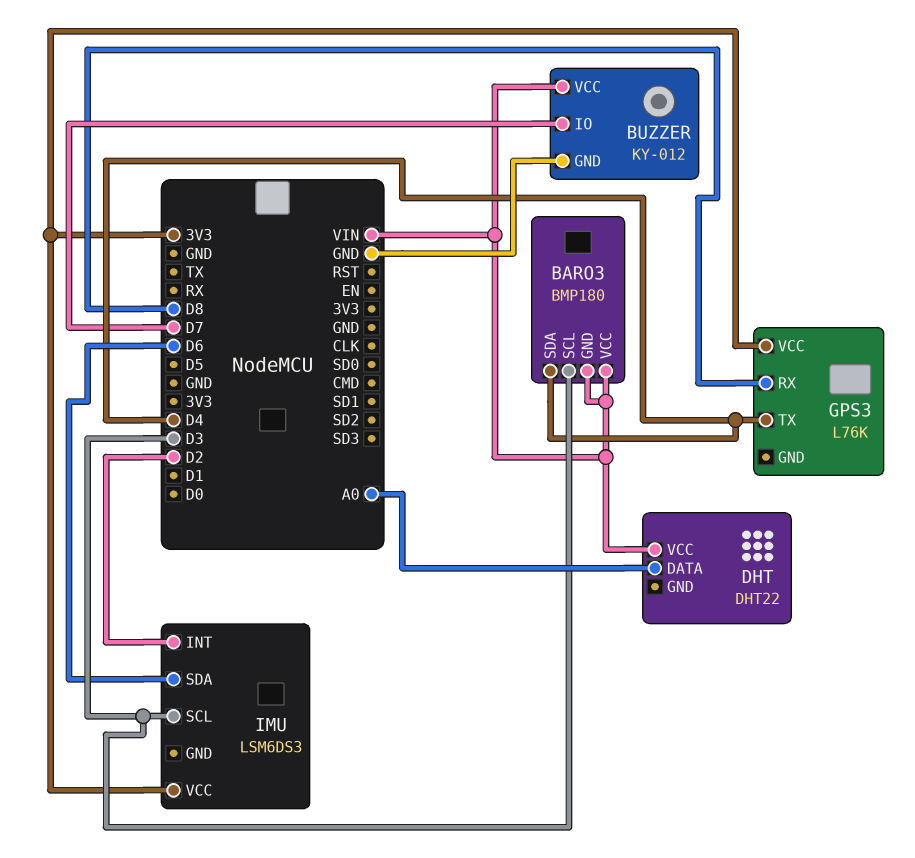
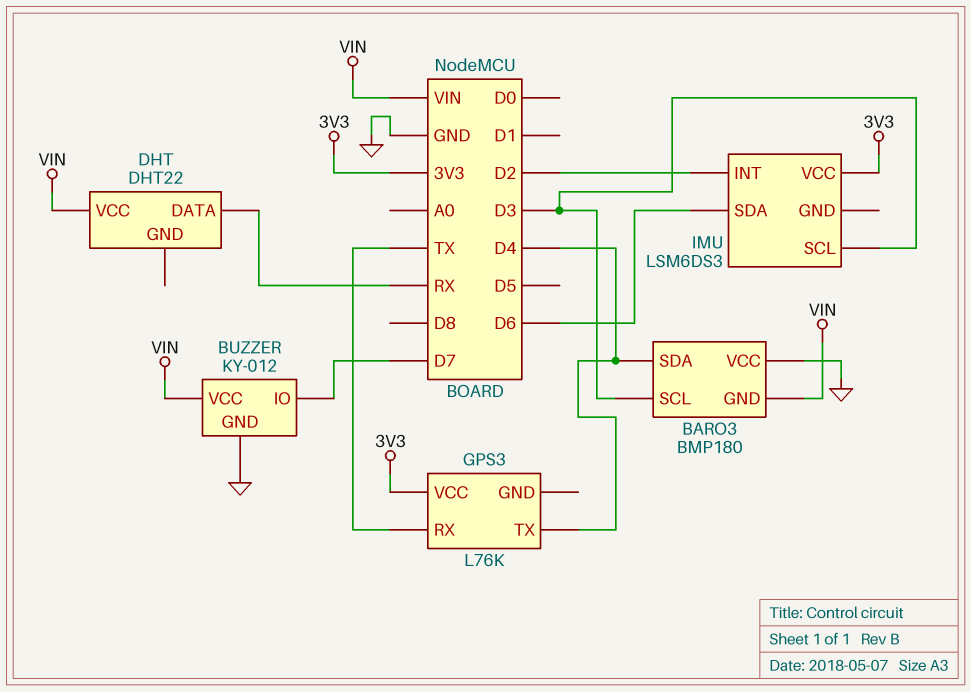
BARO3 pin VCC: VIN -> GND
DHT pin DATA: A0 -> RX
GPS3 pin RX: D8 -> TX

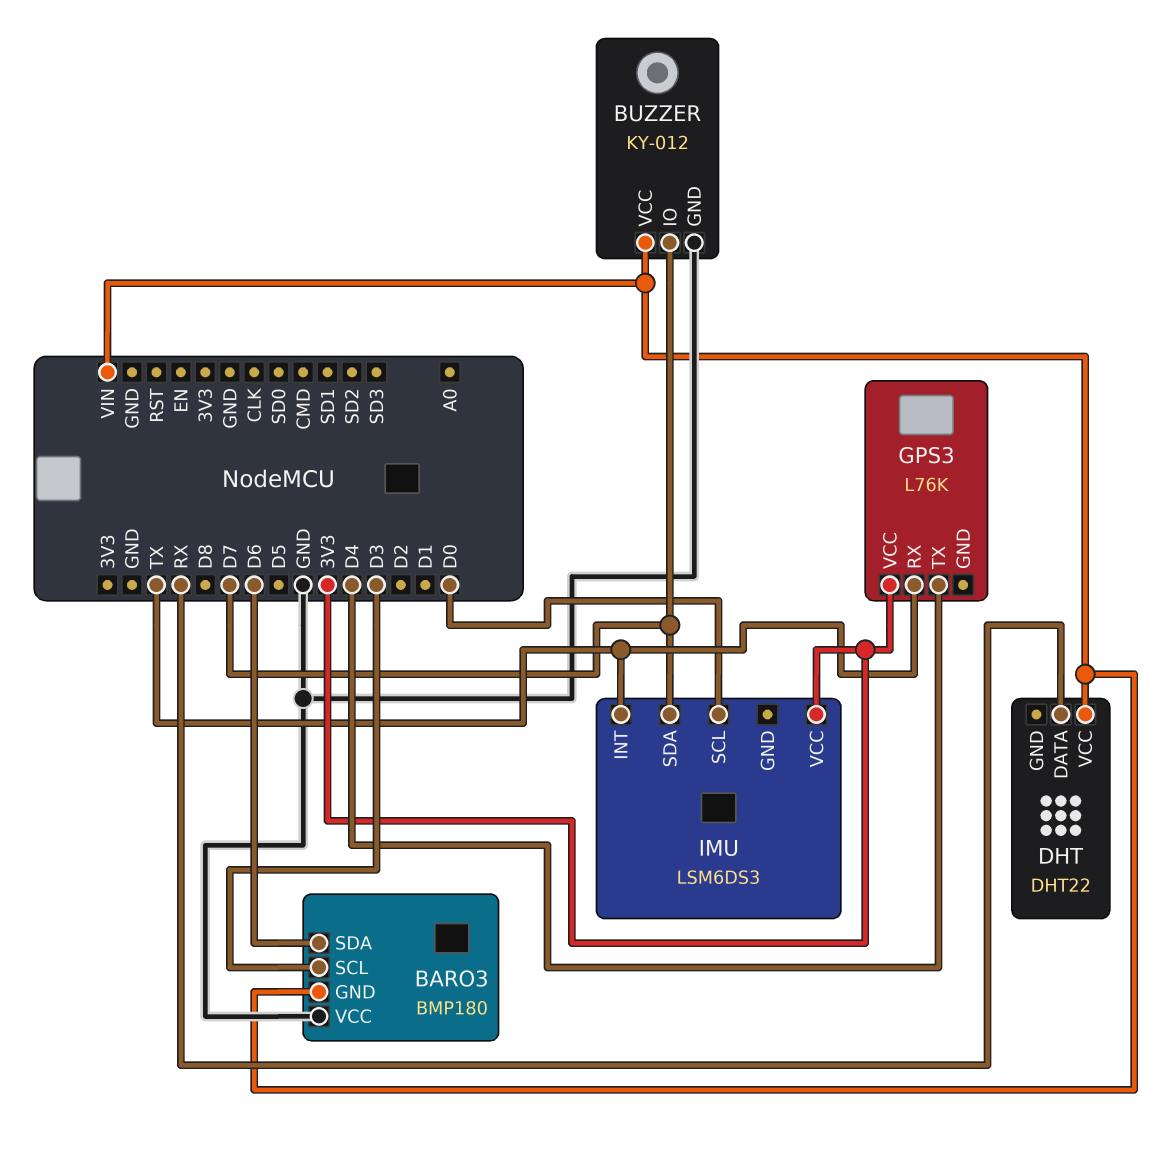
BARO3 pin SDA: D4 -> D6
IMU pin INT: D2 -> TX
IMU pin SCL: D3 -> D0
IMU pin SDA: D6 -> D7

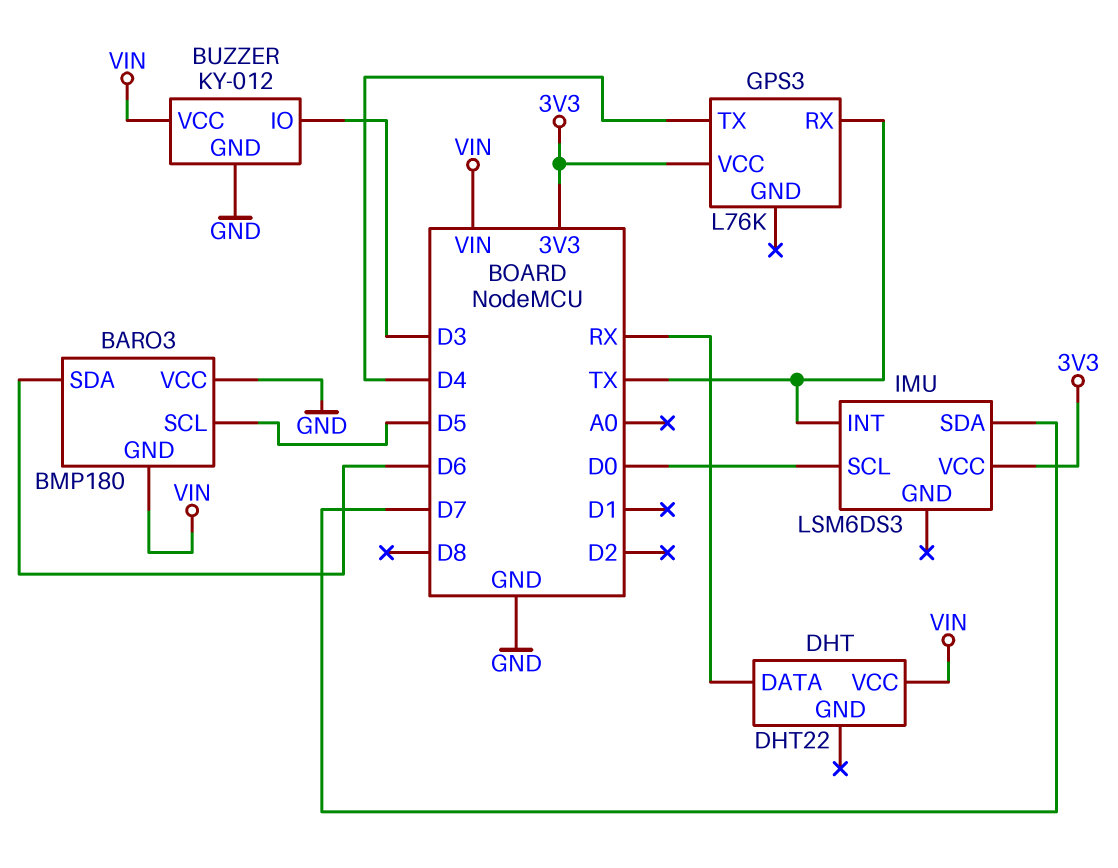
BARO3 pin SCL: D3 -> D5
BUZZER pin IO: D7 -> D3

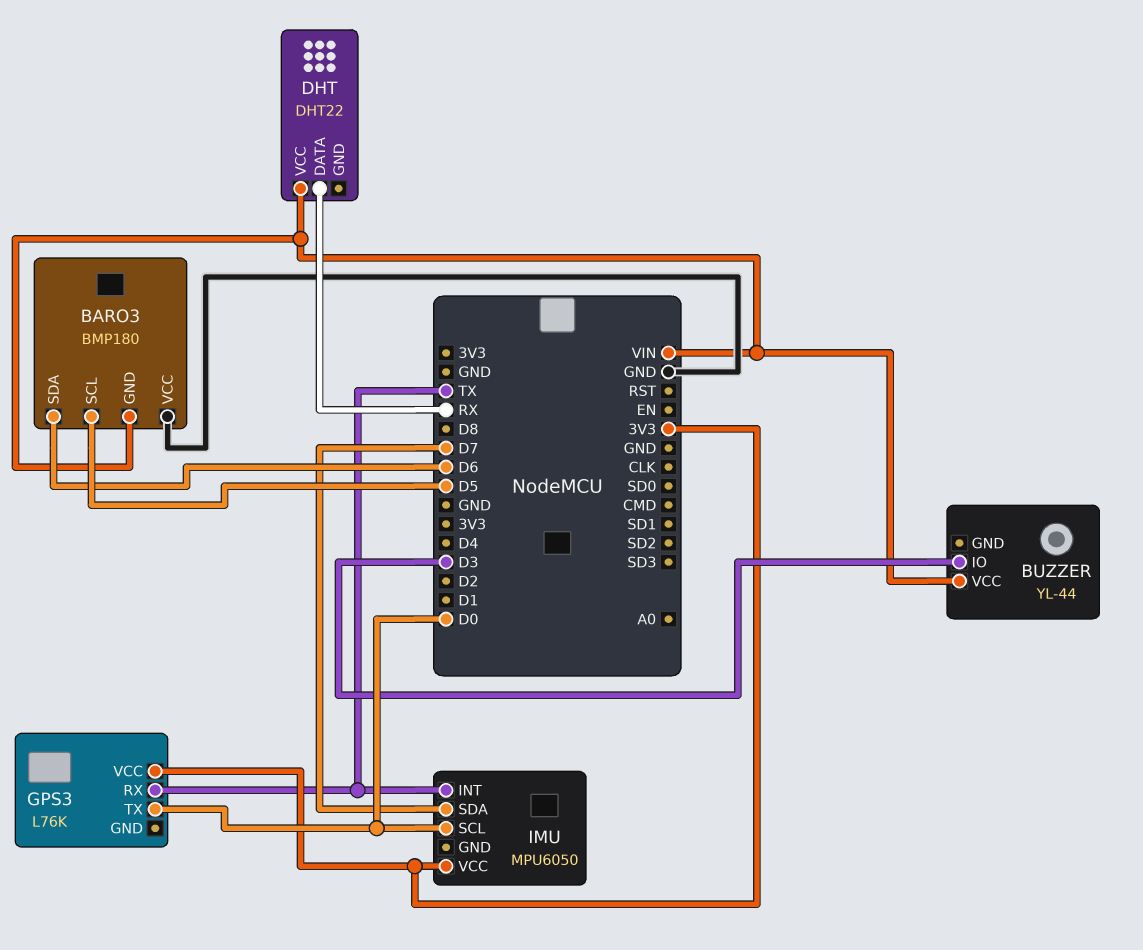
BUZZER: KY-012 -> YL-44
BUZZER pin GND: GND -> none
GPS3 pin TX: D4 -> D0
IMU: LSM6DS3 -> MPU6050

